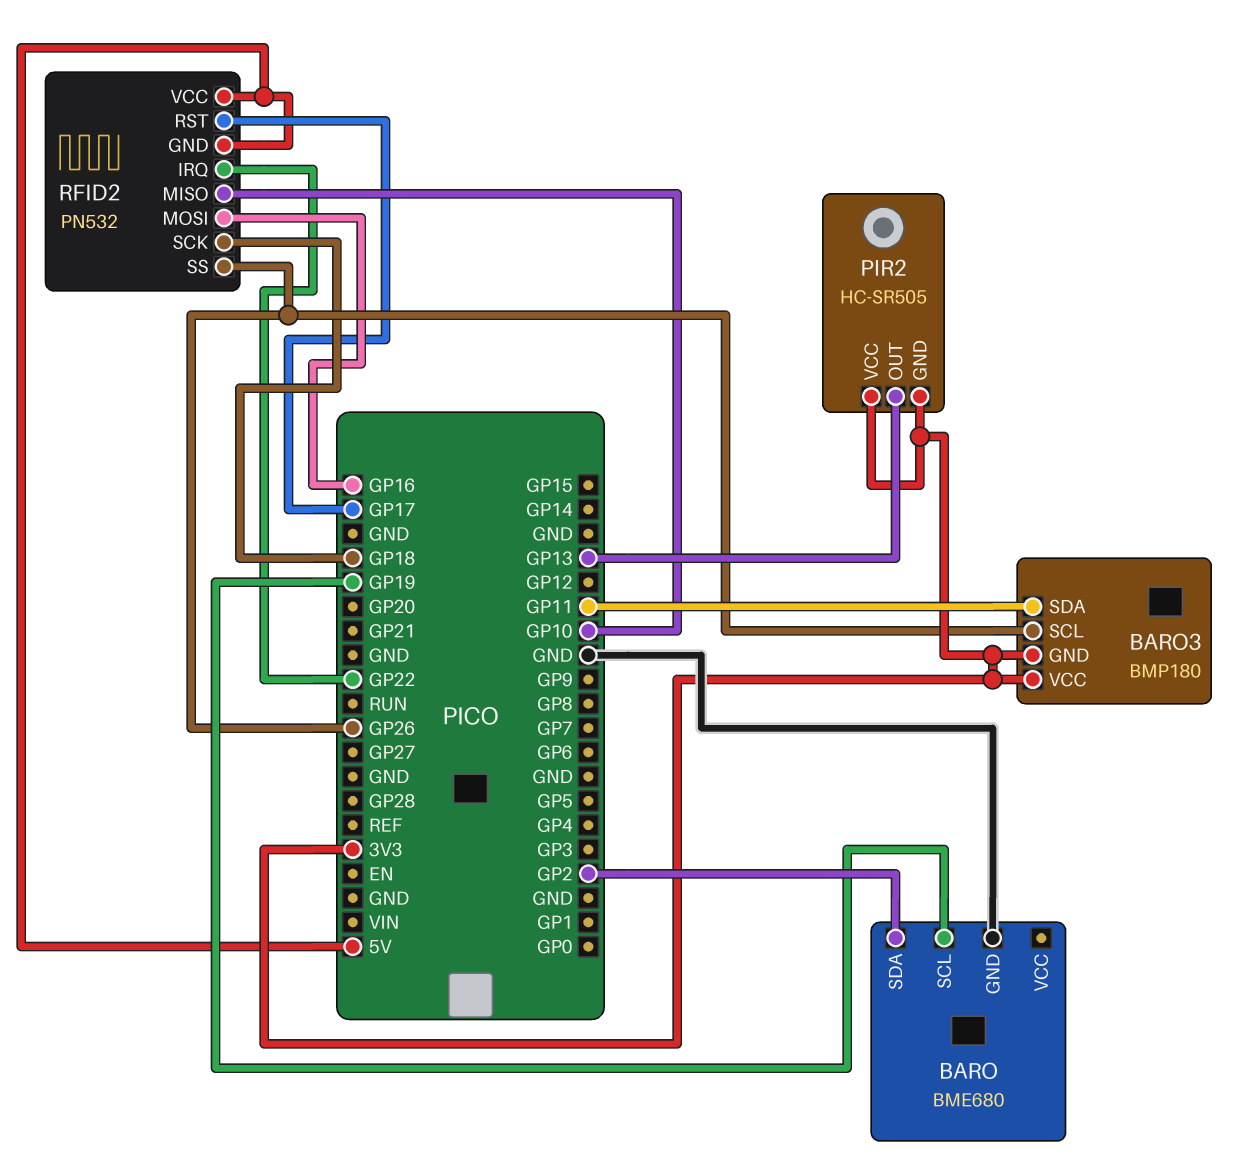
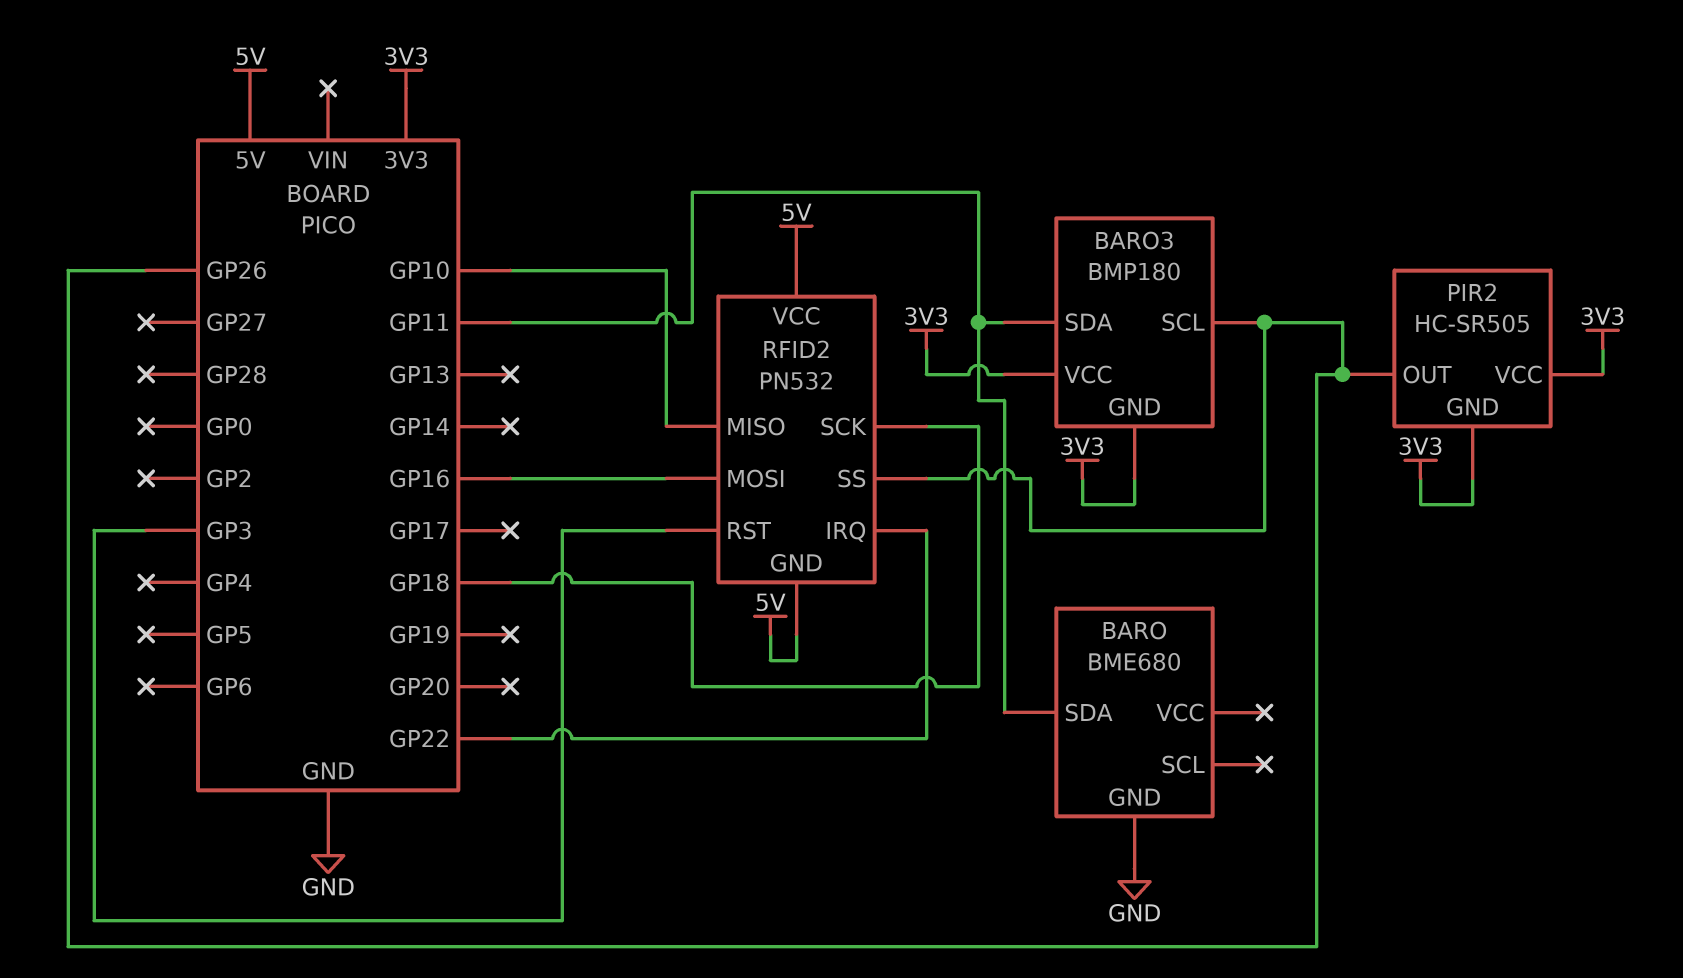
BARO pin SCL: GP19 -> none
BARO pin SDA: GP2 -> GP11
PIR2 pin OUT: GP13 -> GP26
RFID2 pin RST: GP17 -> GP3

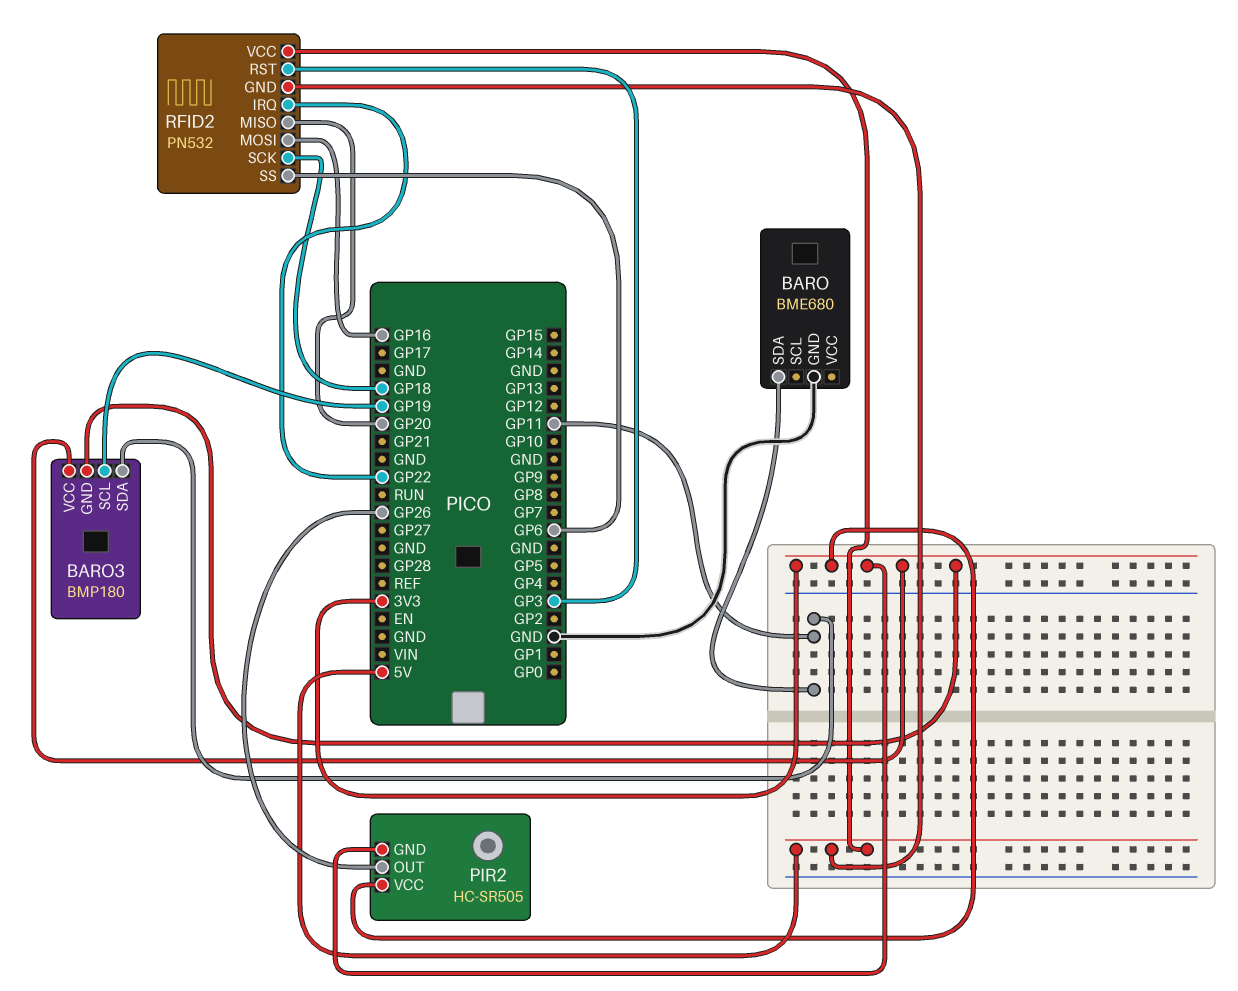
BARO3 pin SCL: GP26 -> GP19
RFID2 pin MISO: GP10 -> GP20
RFID2 pin SS: GP26 -> GP6

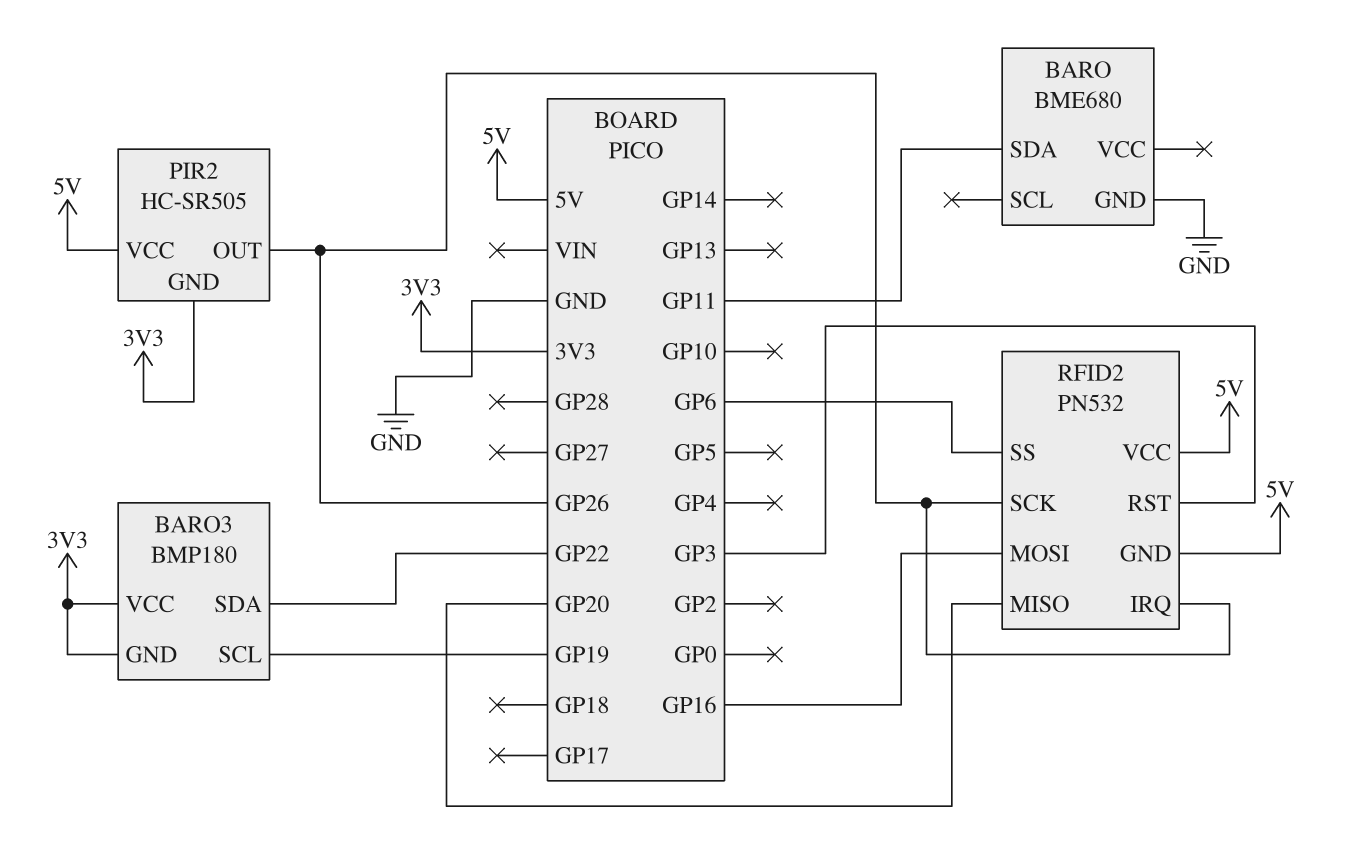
BARO3 pin SDA: GP11 -> GP22
PIR2 pin VCC: 3V3 -> 5V
RFID2 pin IRQ: GP22 -> GP26
RFID2 pin SCK: GP18 -> GP26

